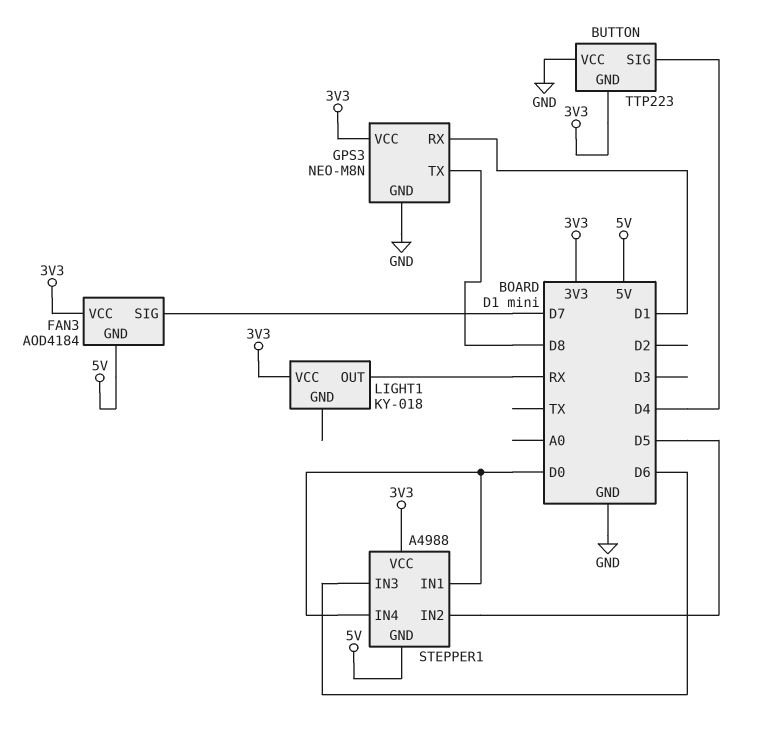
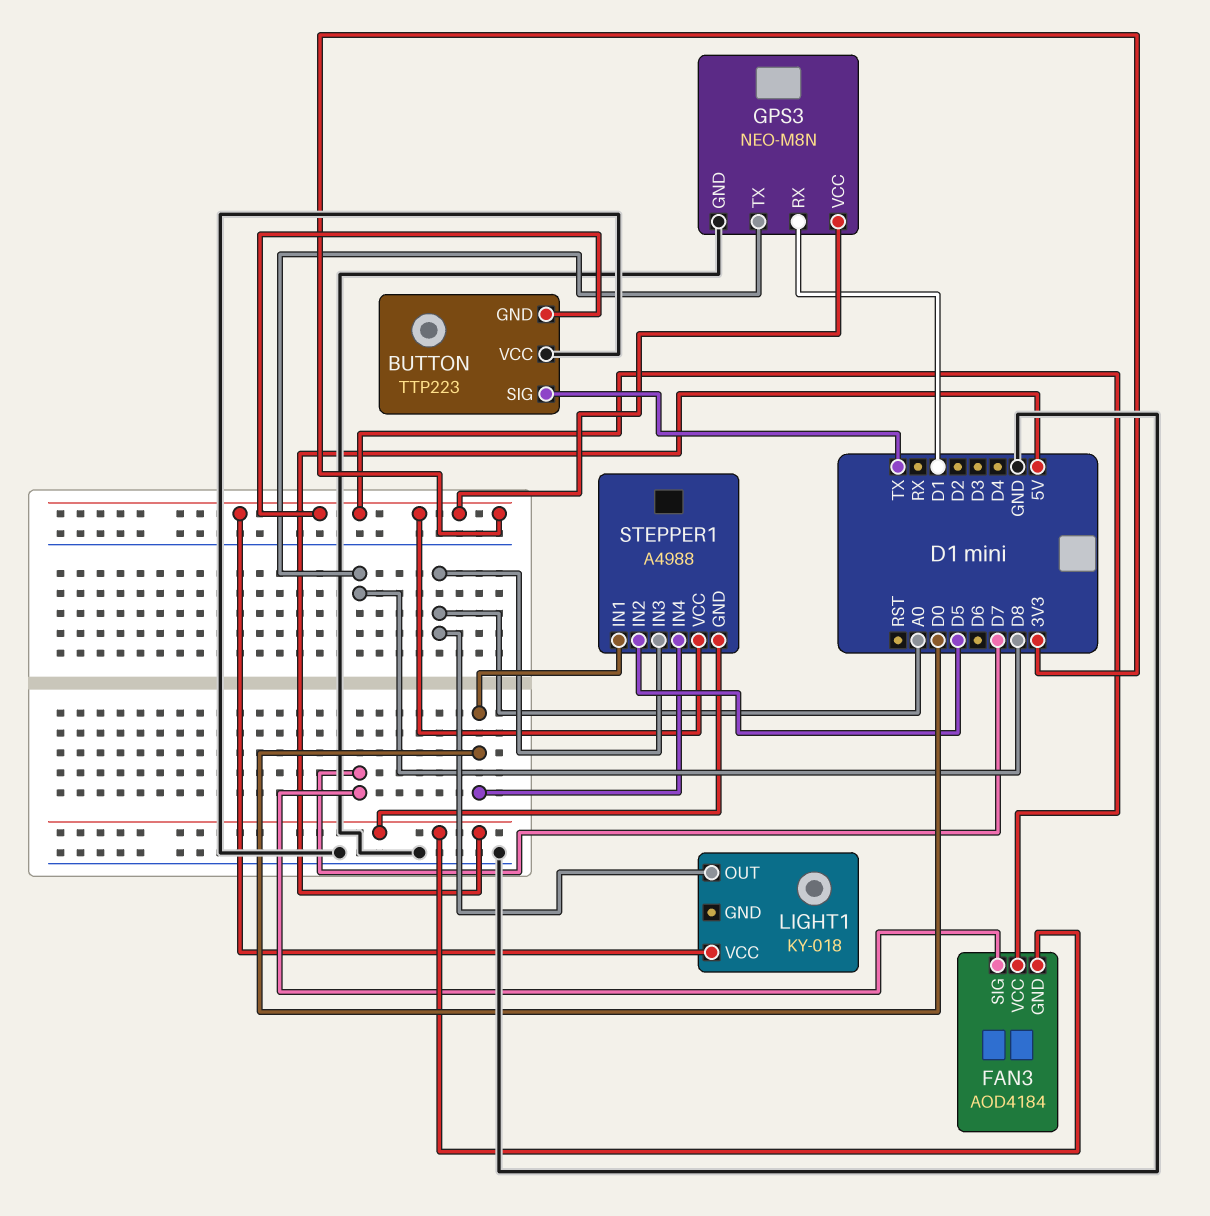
BUTTON pin SIG: D4 -> TX
LIGHT1 pin OUT: RX -> A0
STEPPER1 pin IN3: D6 -> A0

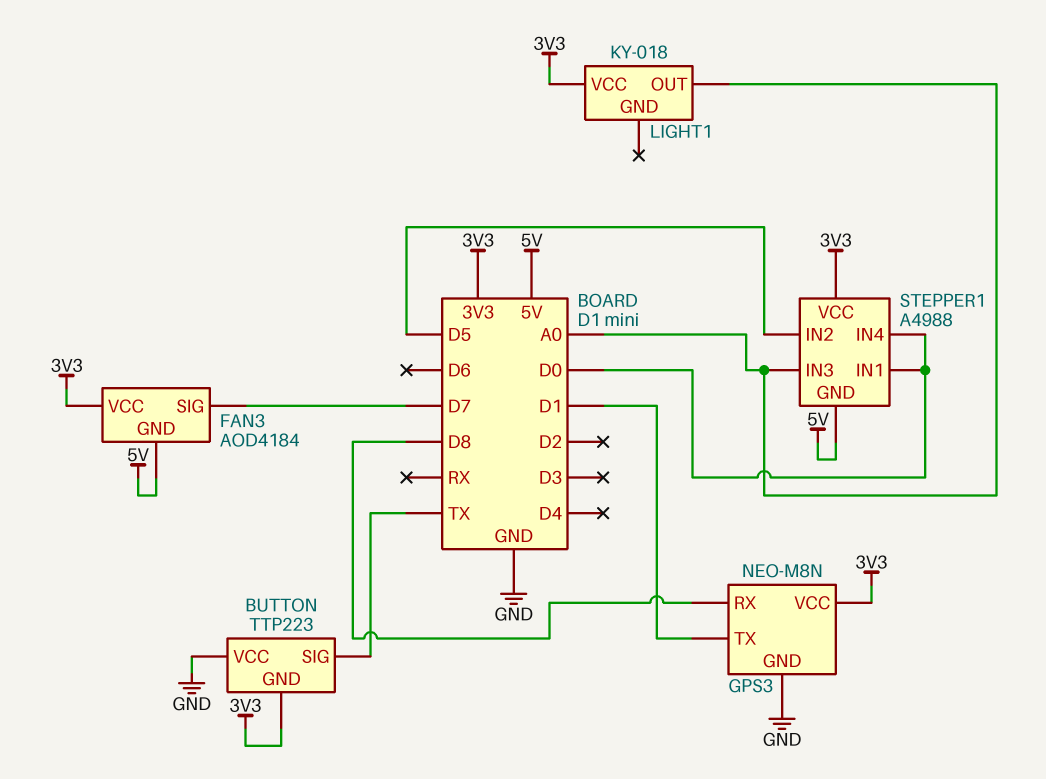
GPS3 pin RX: D1 -> D8
GPS3 pin TX: D8 -> D1

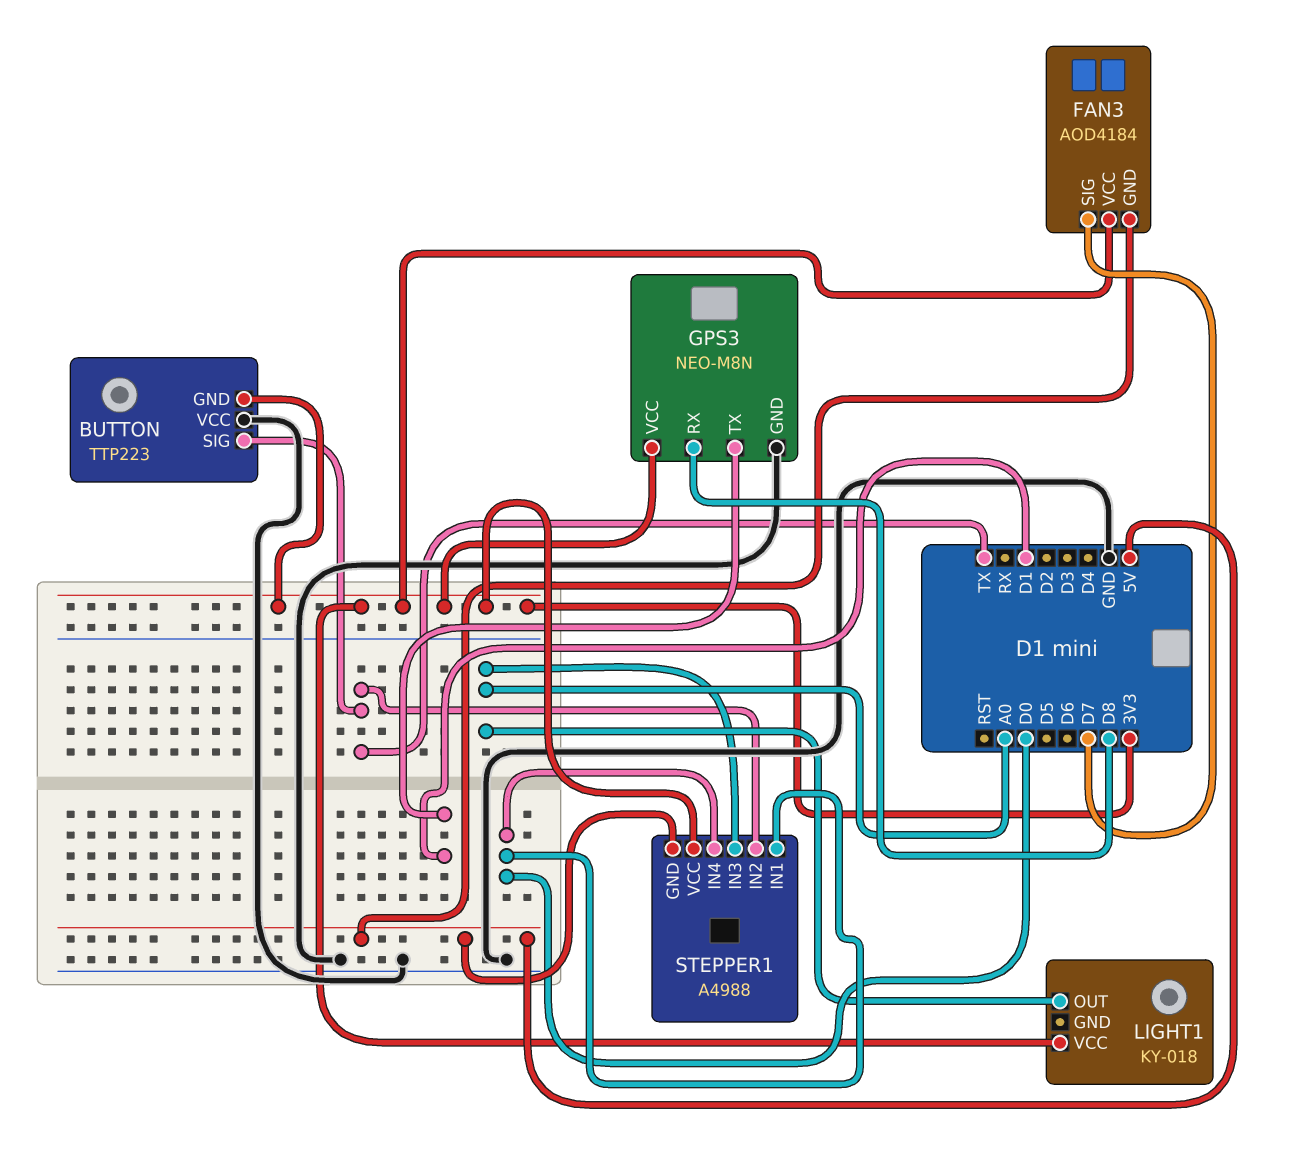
STEPPER1 pin IN2: D5 -> TX

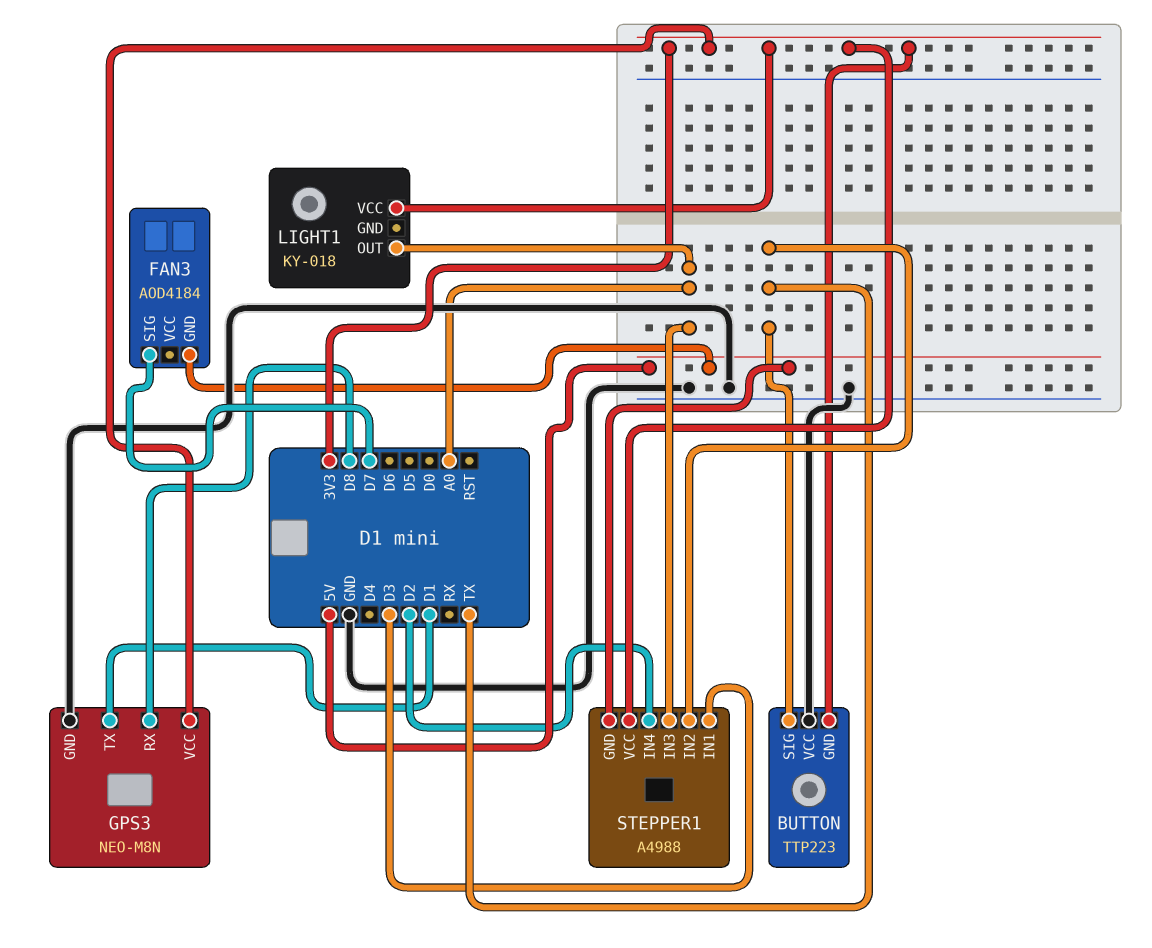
FAN3 pin VCC: 3V3 -> none
STEPPER1 pin IN1: D0 -> D3
STEPPER1 pin IN4: D0 -> D2

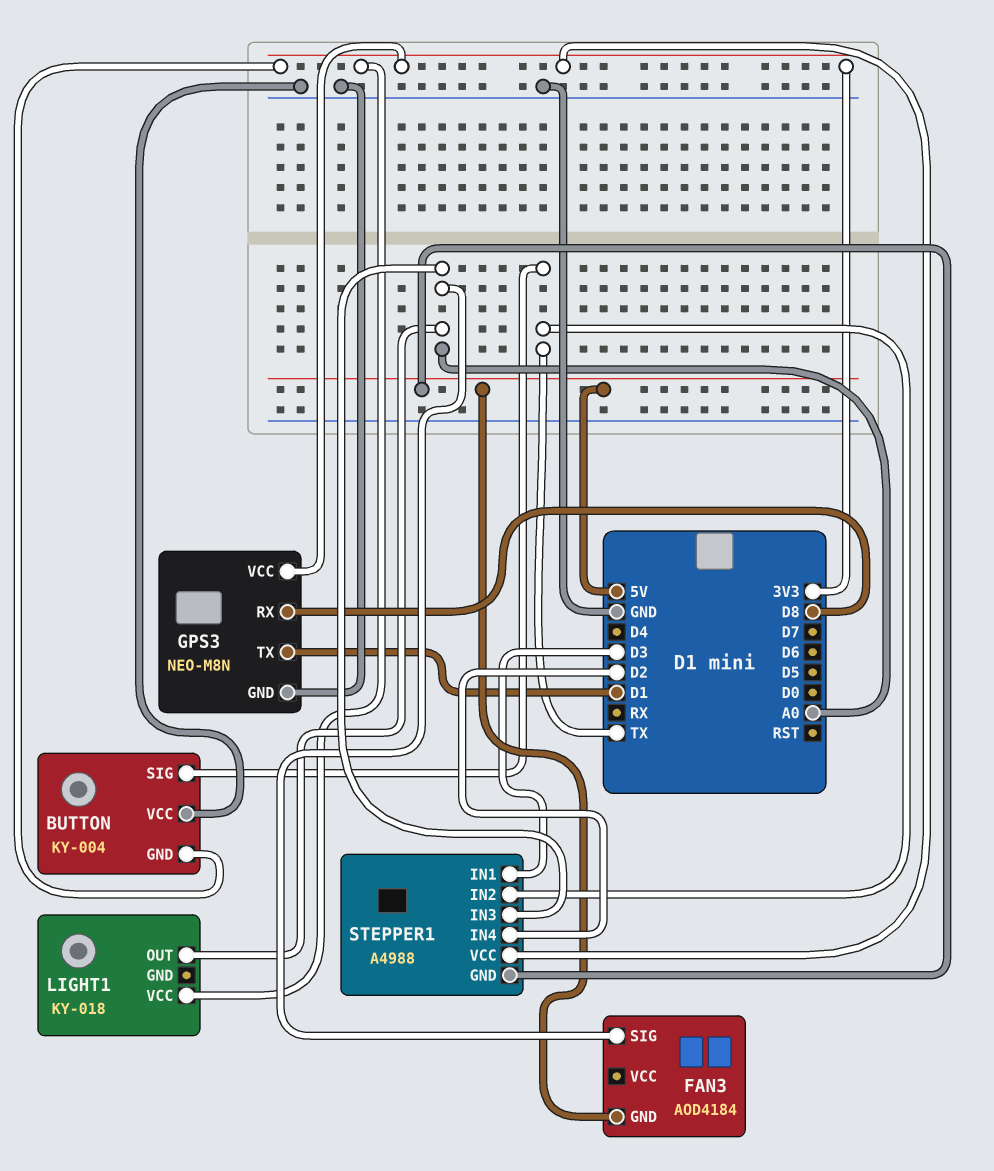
BUTTON: TTP223 -> KY-004
FAN3 pin SIG: D7 -> A0

